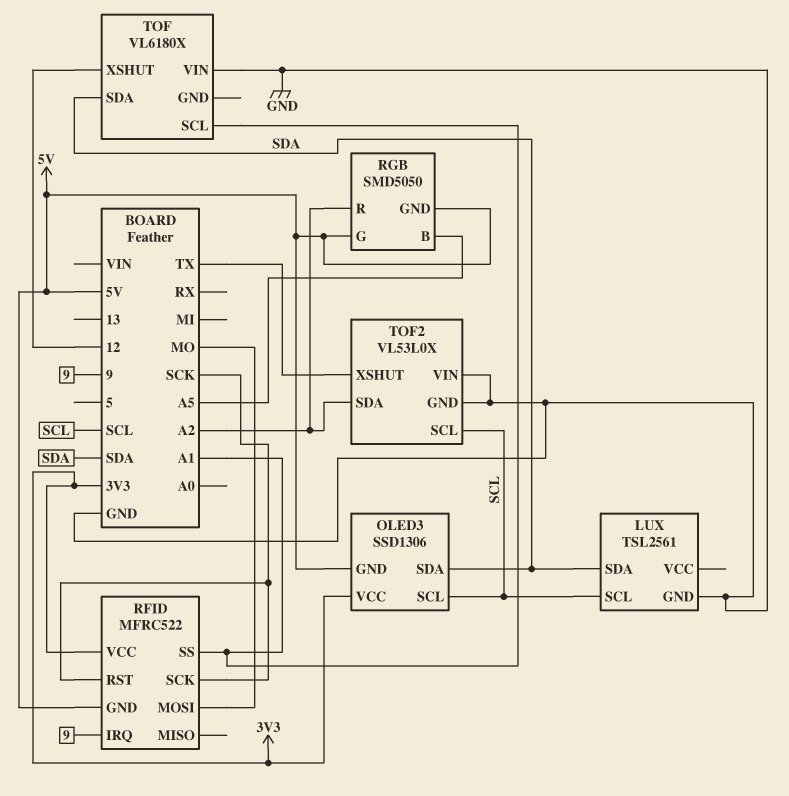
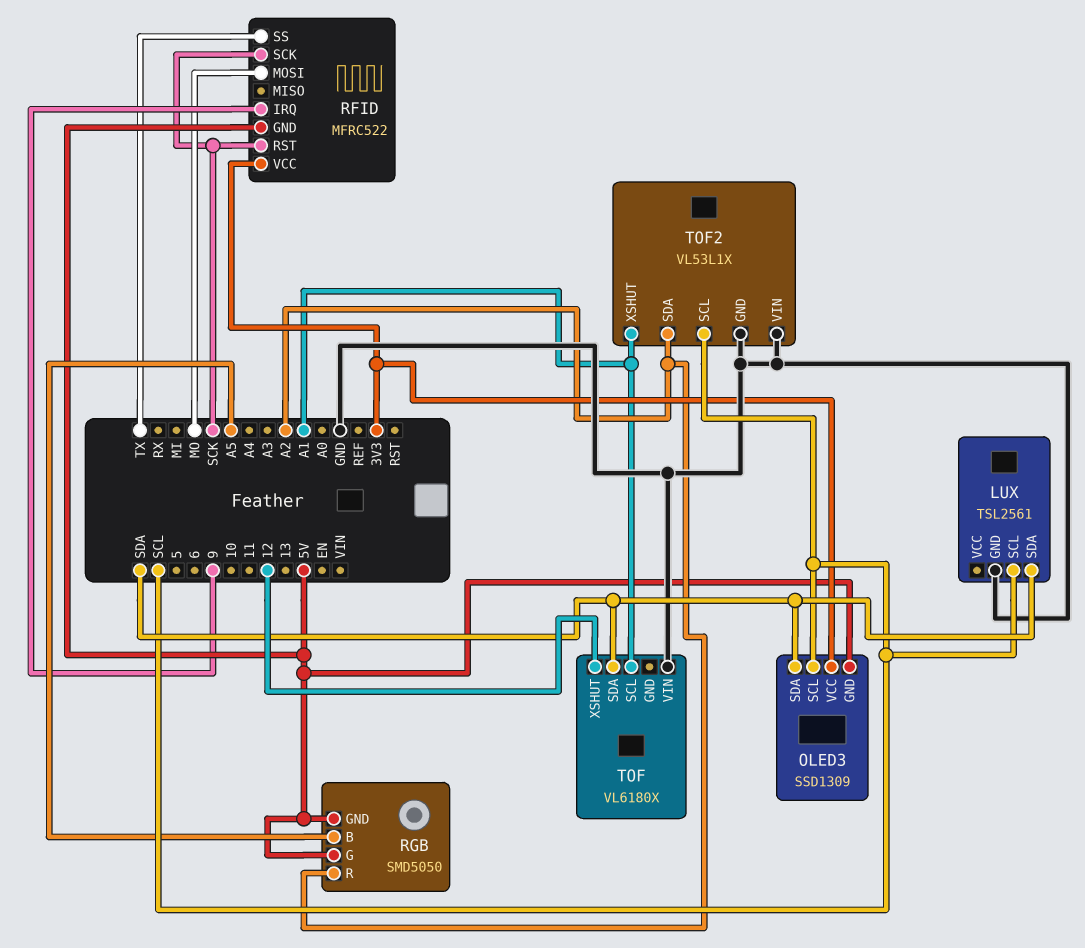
OLED3: SSD1306 -> SSD1309
RFID pin SS: A1 -> TX
TOF2: VL53L0X -> VL53L1X
TOF2 pin XSHUT: TX -> A1

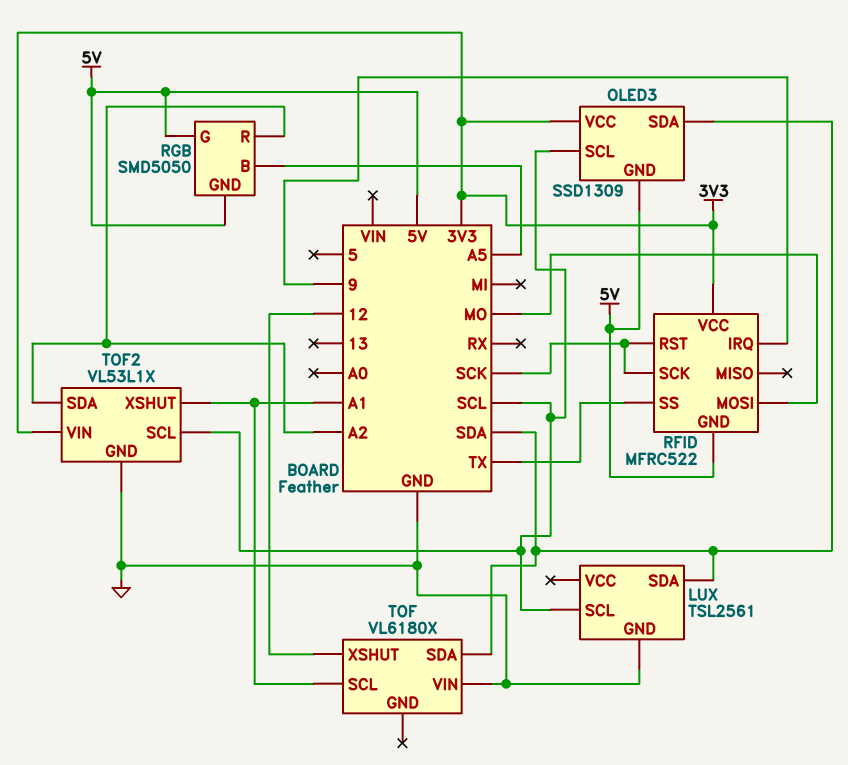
TOF2 pin VIN: GND -> 3V3

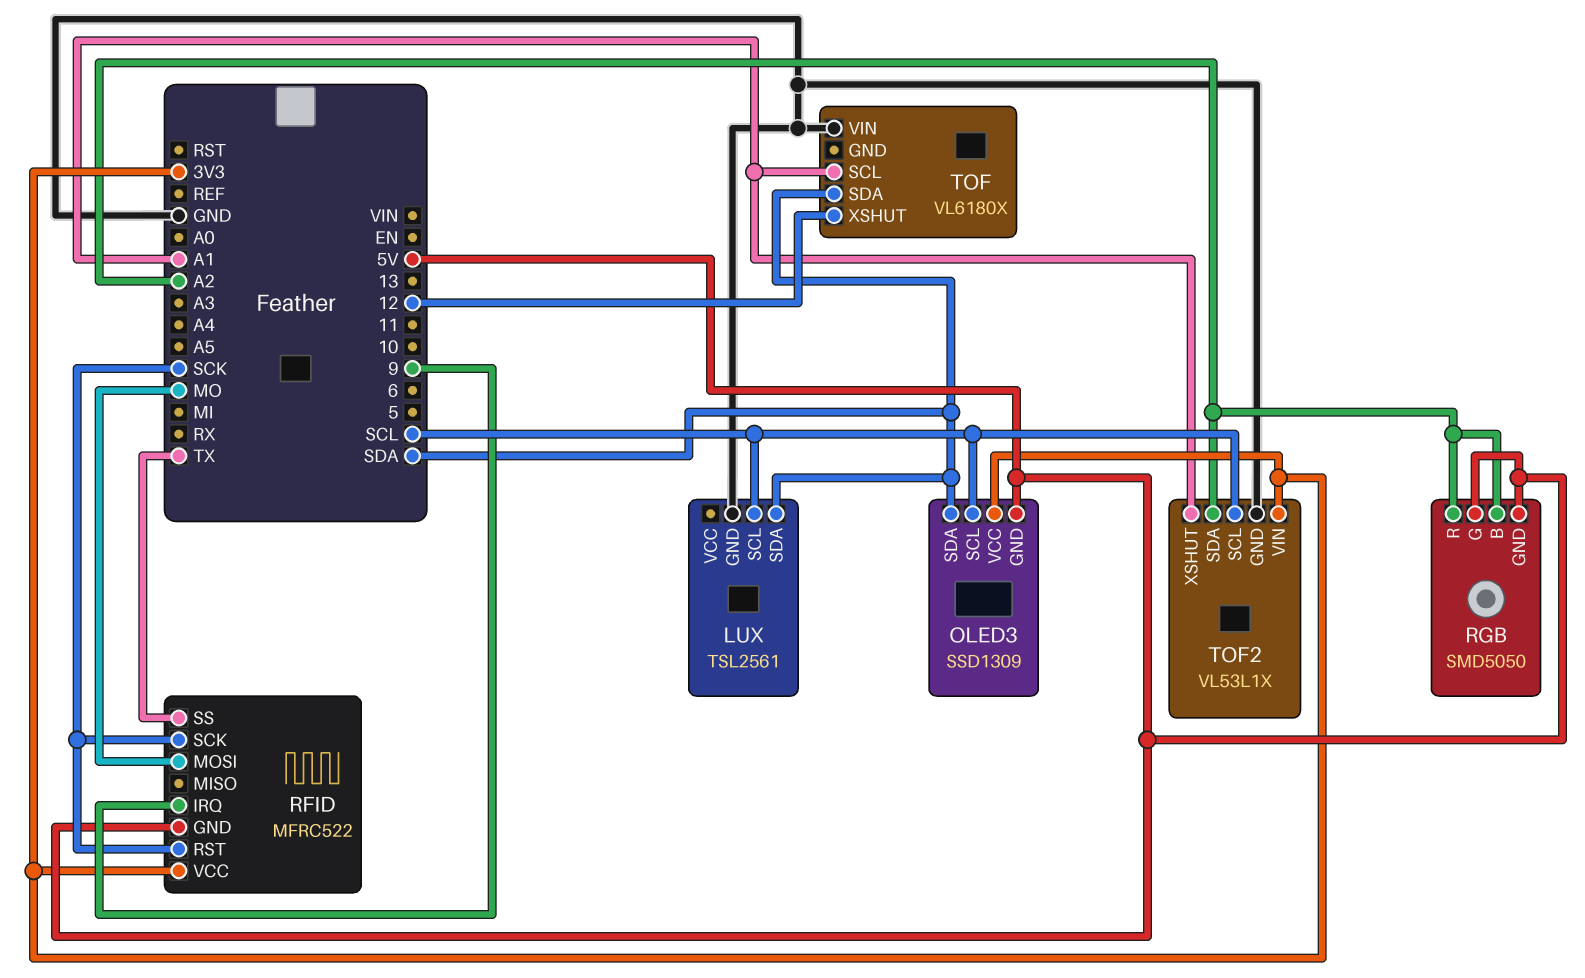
RGB pin B: A5 -> A2

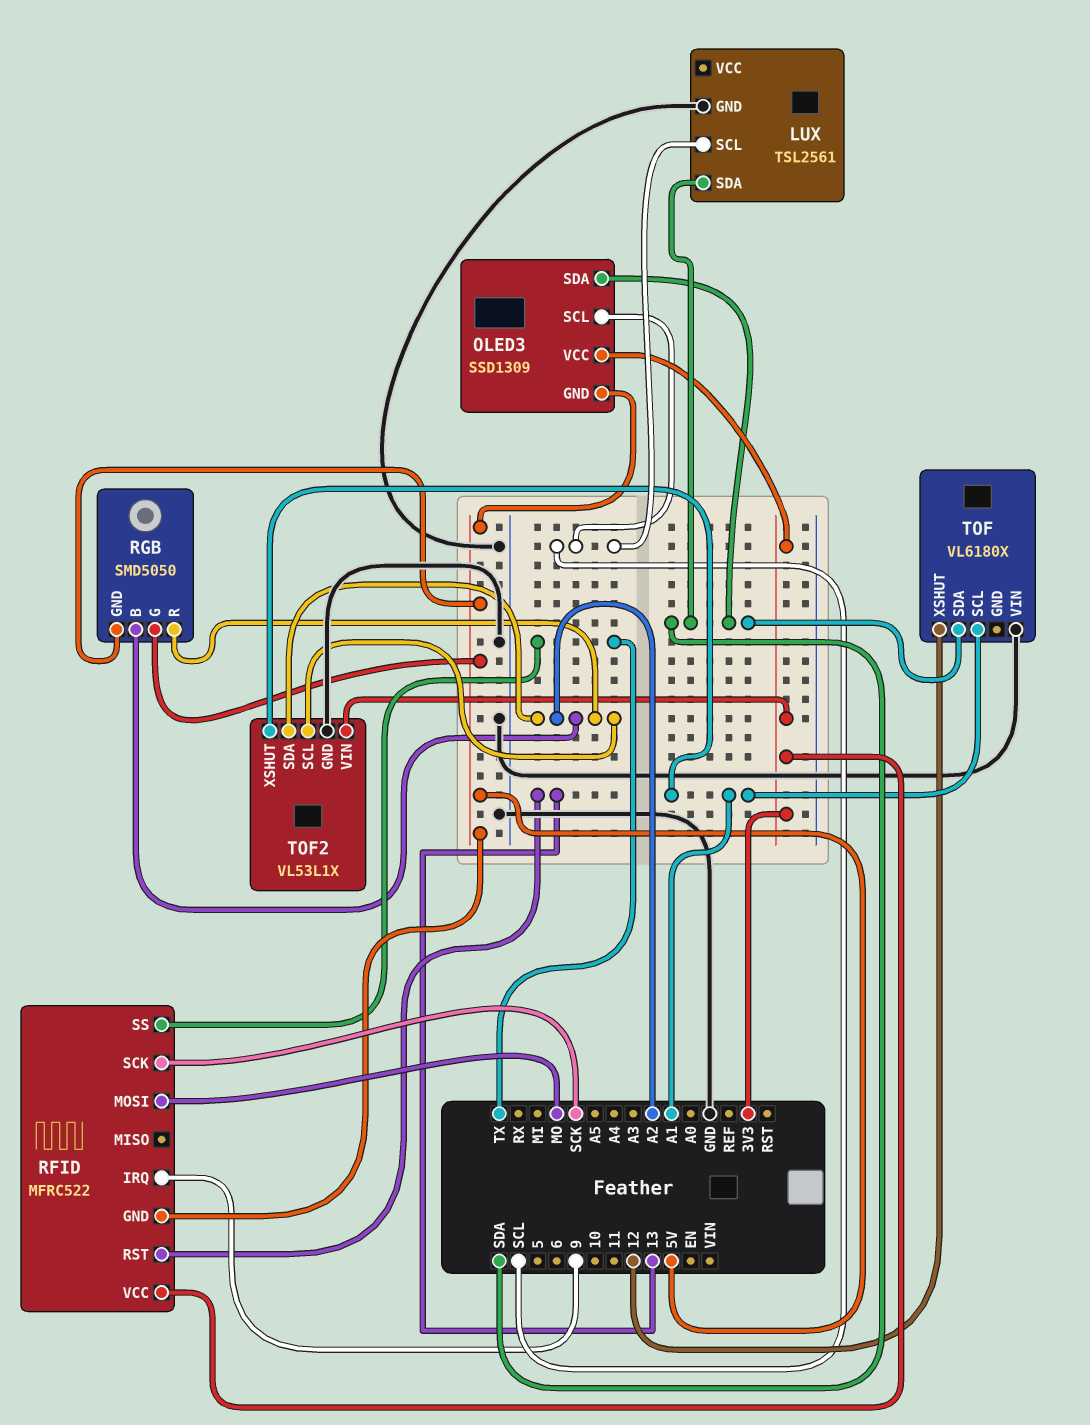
RFID pin RST: SCK -> 13
TOF2 pin SCL: SCL -> A2

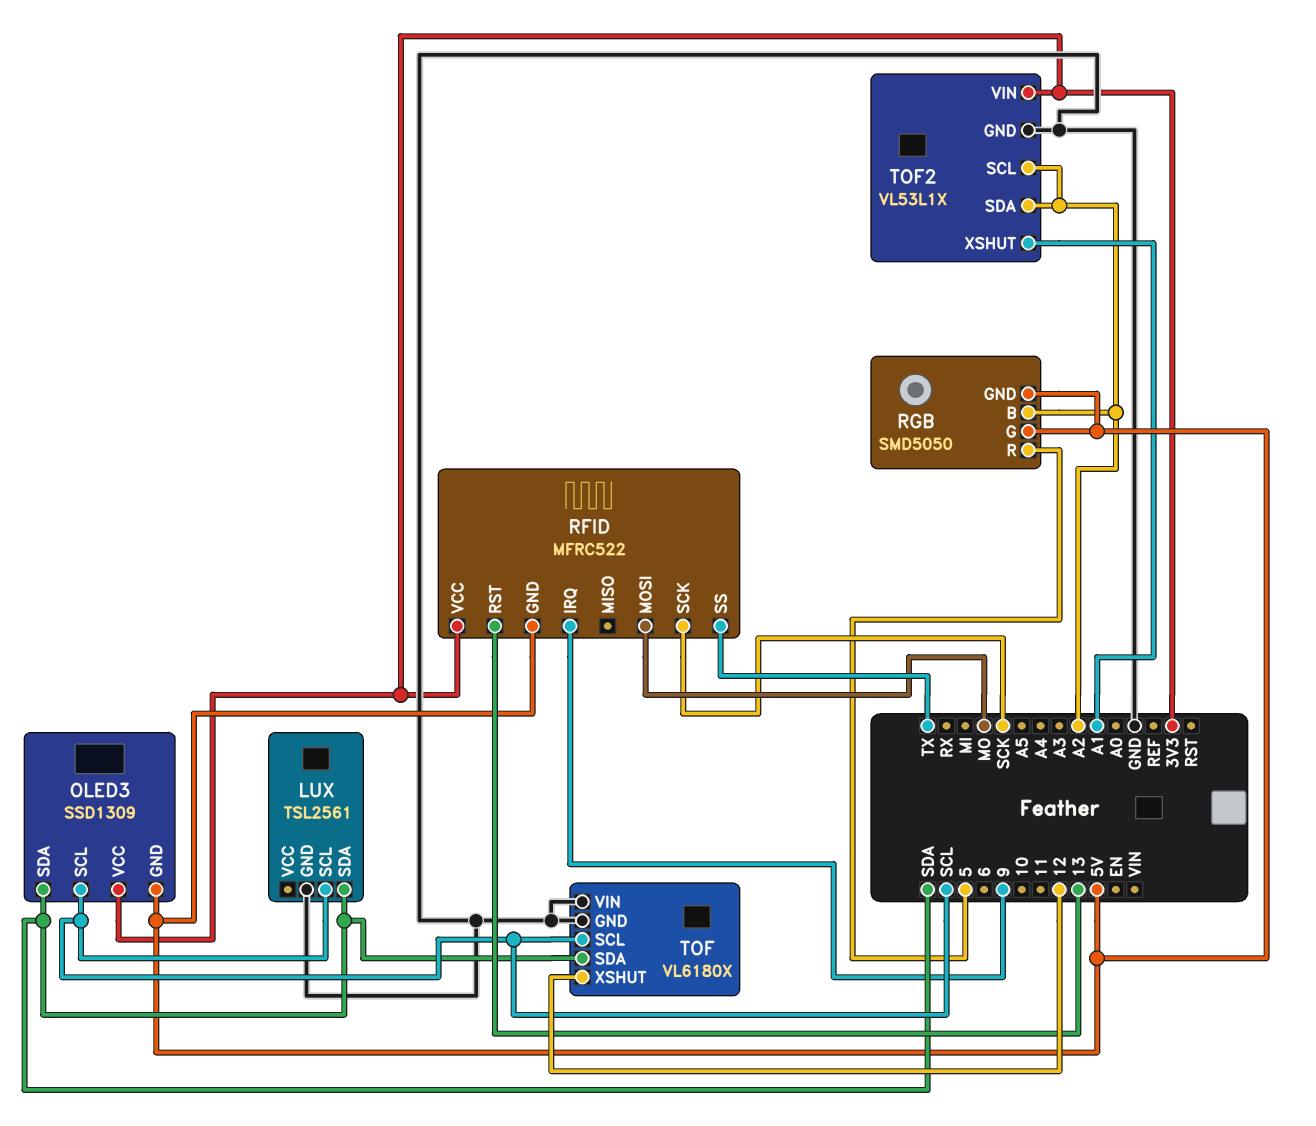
RGB pin R: A2 -> 5
TOF pin GND: none -> GND
TOF pin SCL: A1 -> SCL

